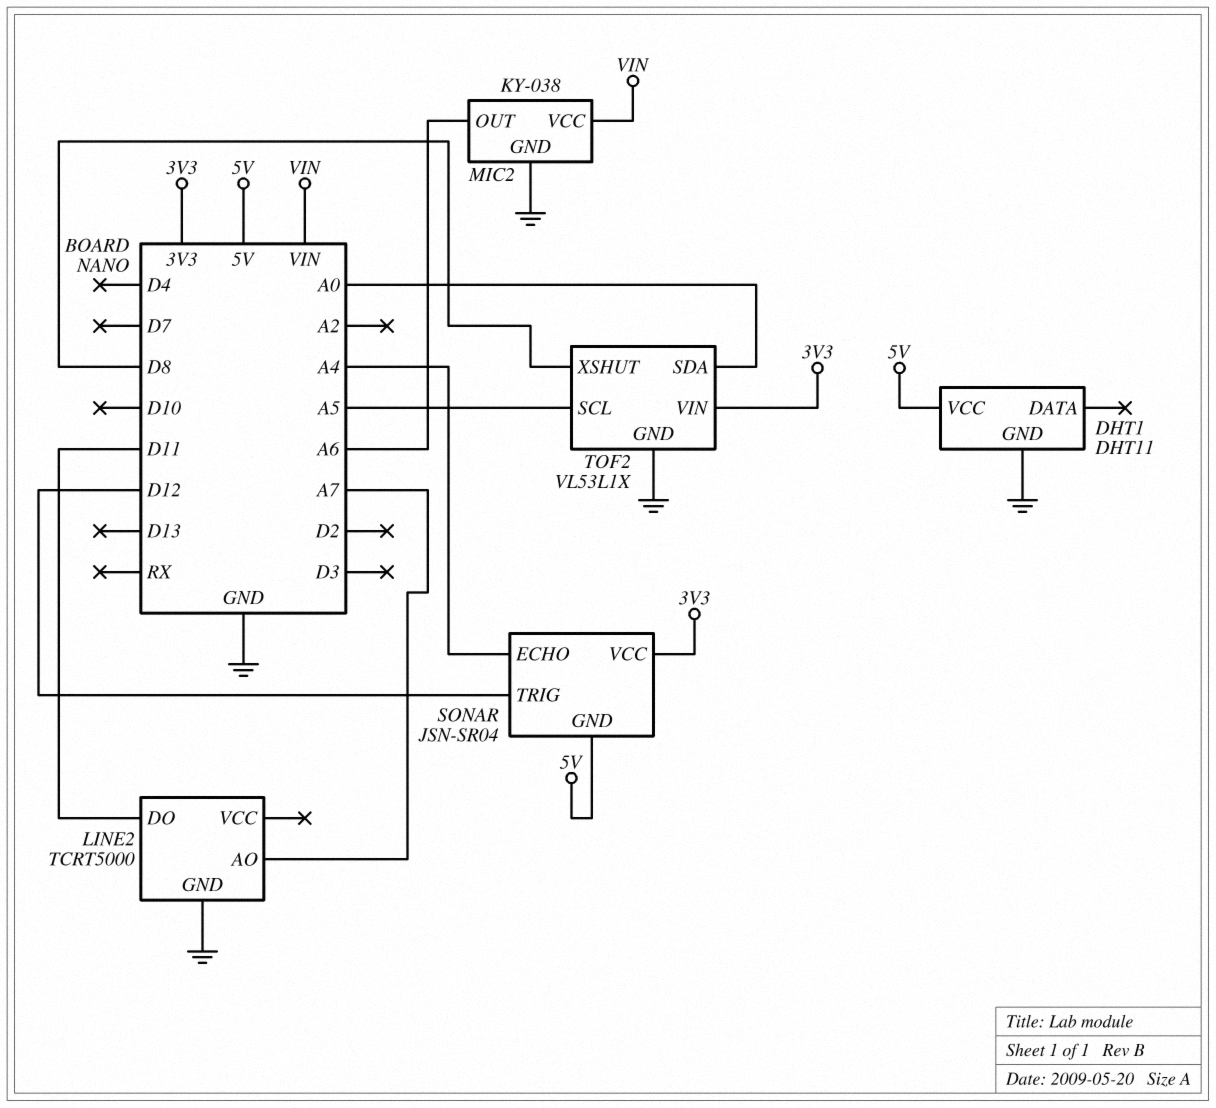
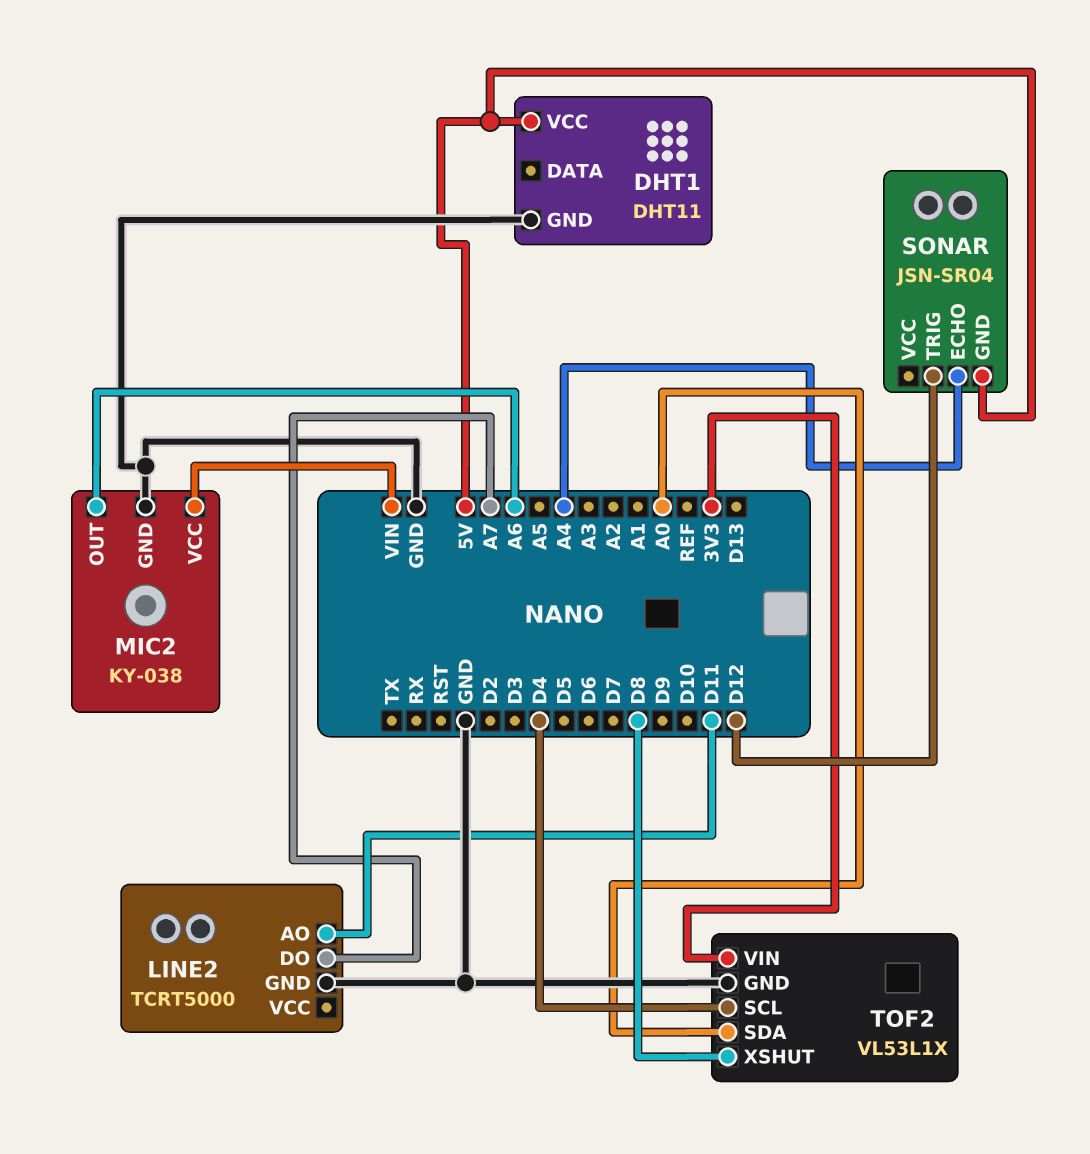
LINE2 pin AO: A7 -> D11
LINE2 pin DO: D11 -> A7
SONAR pin VCC: 3V3 -> none
TOF2 pin SCL: A5 -> D4

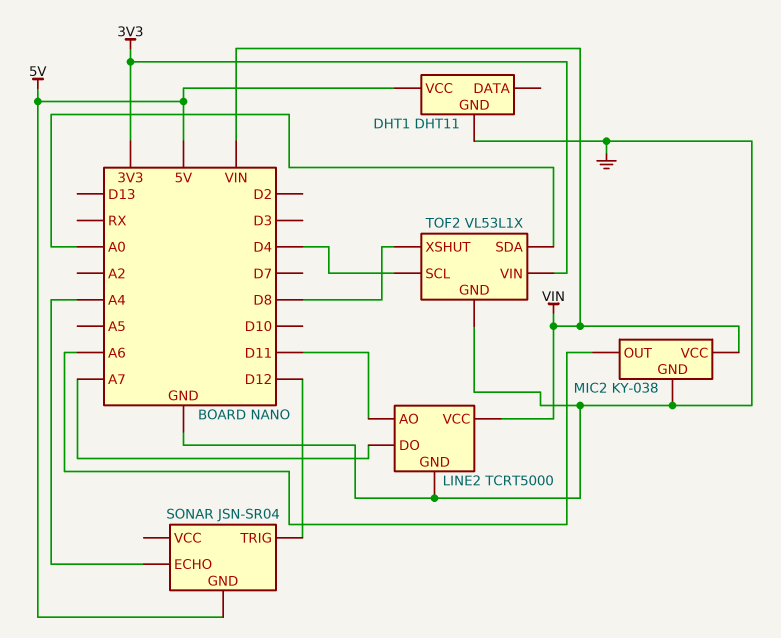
LINE2 pin VCC: none -> VIN

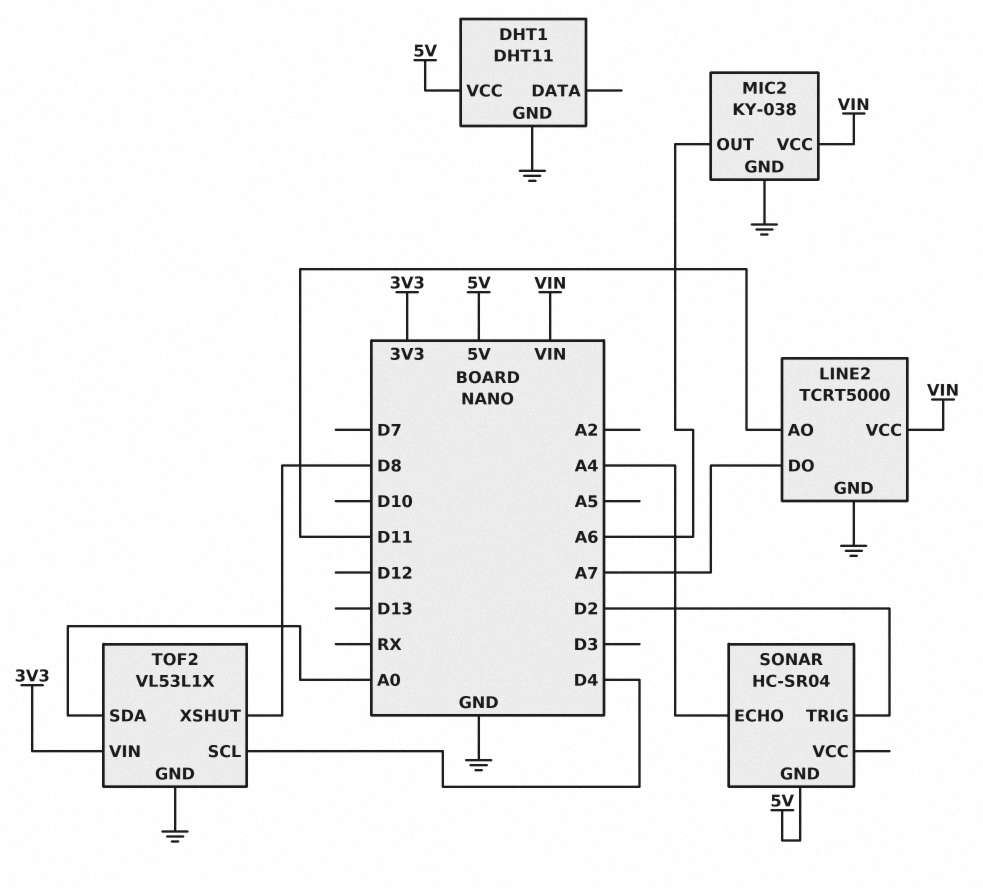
SONAR: JSN-SR04 -> HC-SR04
SONAR pin TRIG: D12 -> D2

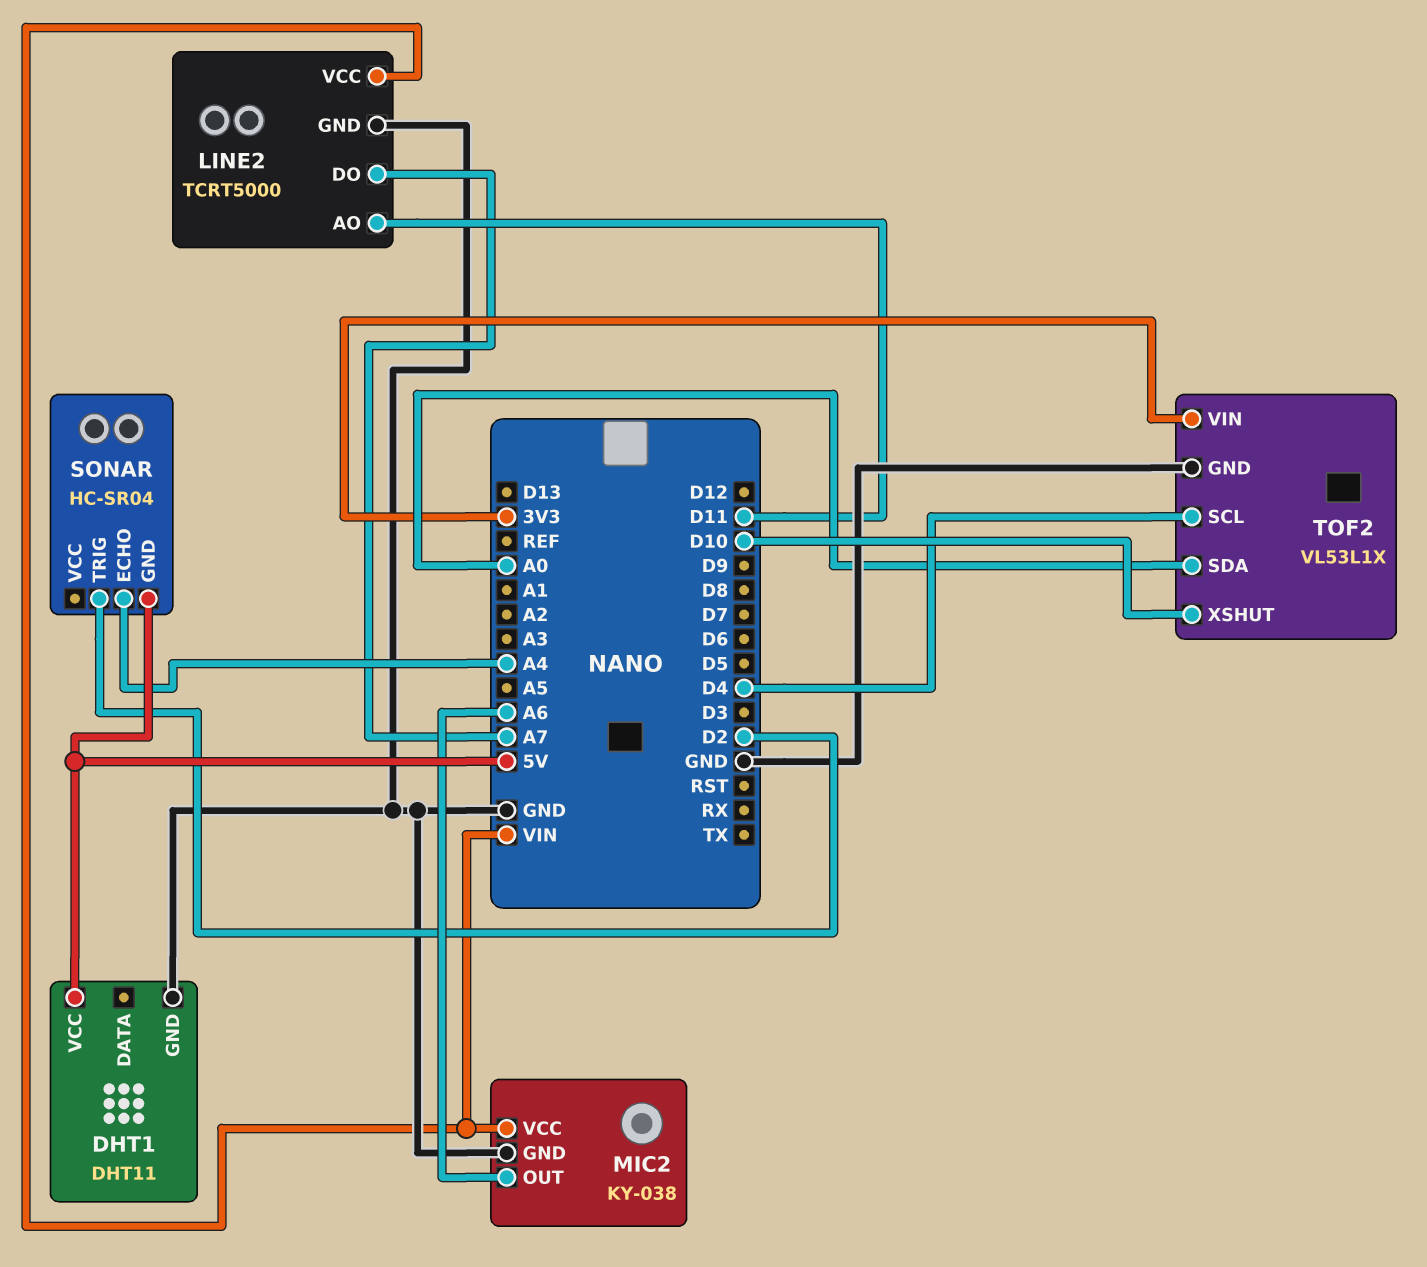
TOF2 pin XSHUT: D8 -> D10

